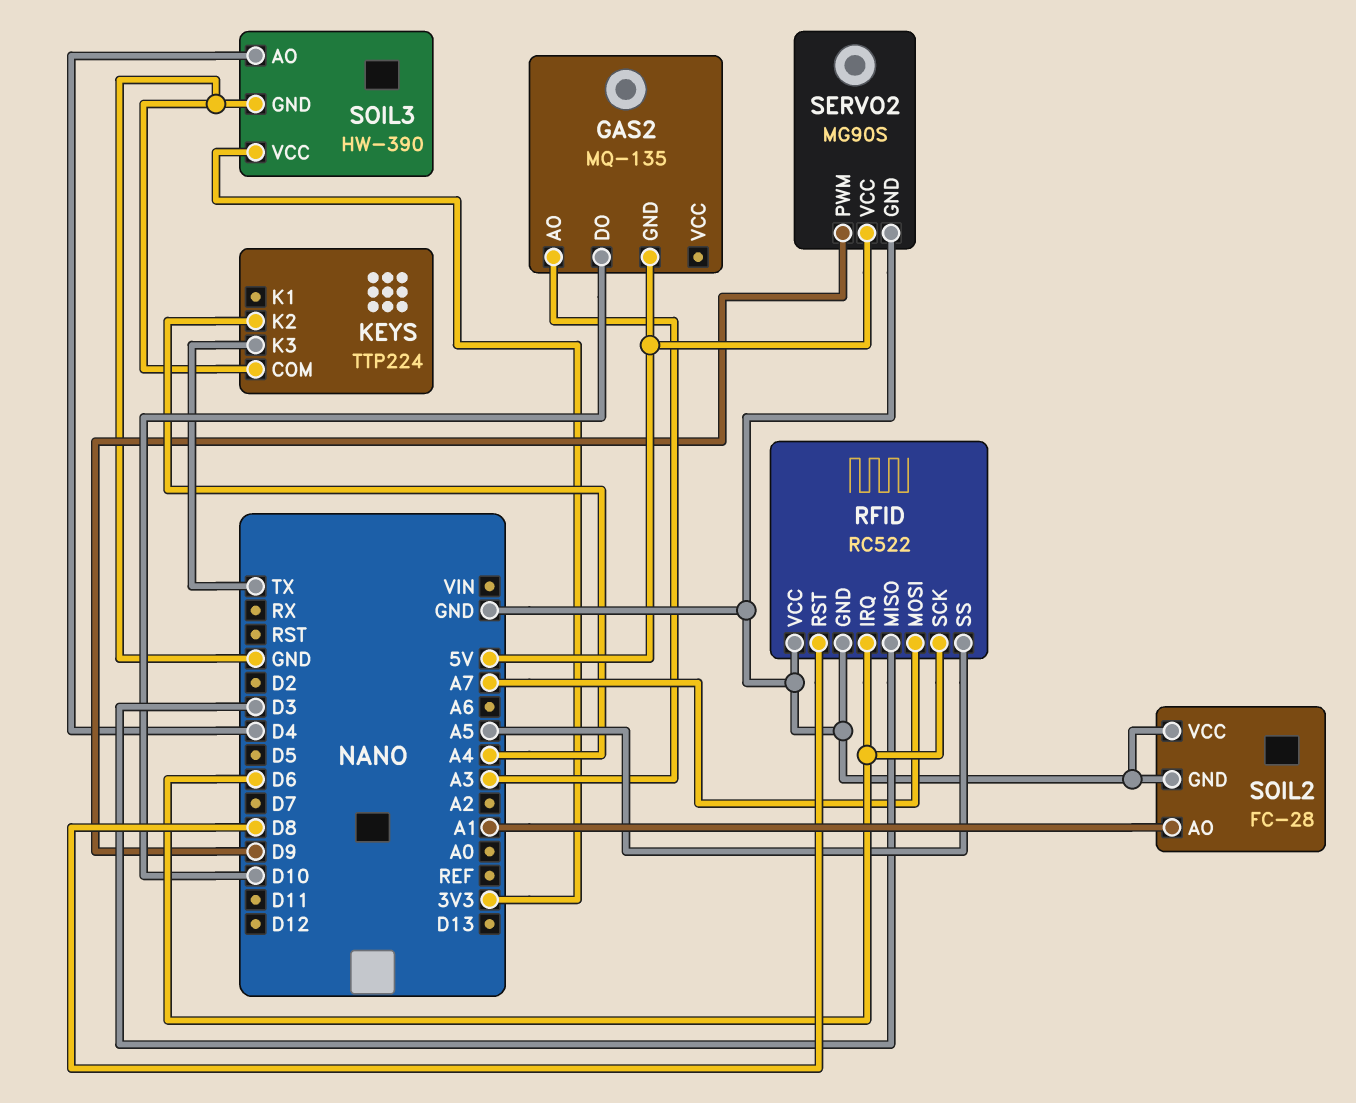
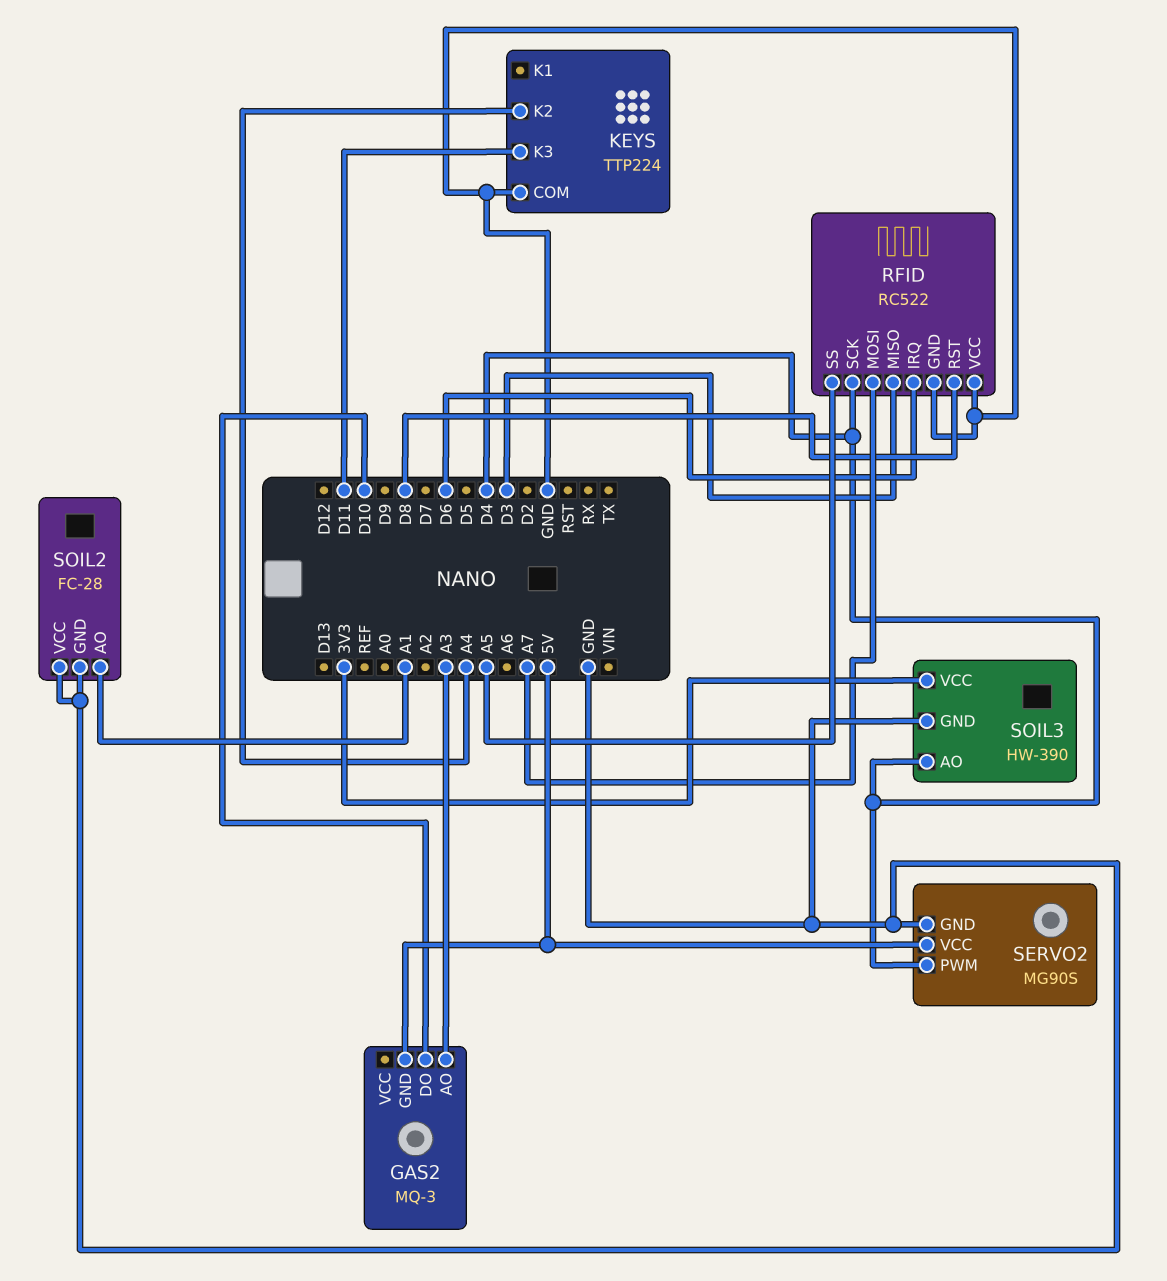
GAS2: MQ-135 -> MQ-3
KEYS pin K3: TX -> D11
RFID pin SCK: D6 -> D4
SERVO2 pin PWM: D9 -> D4

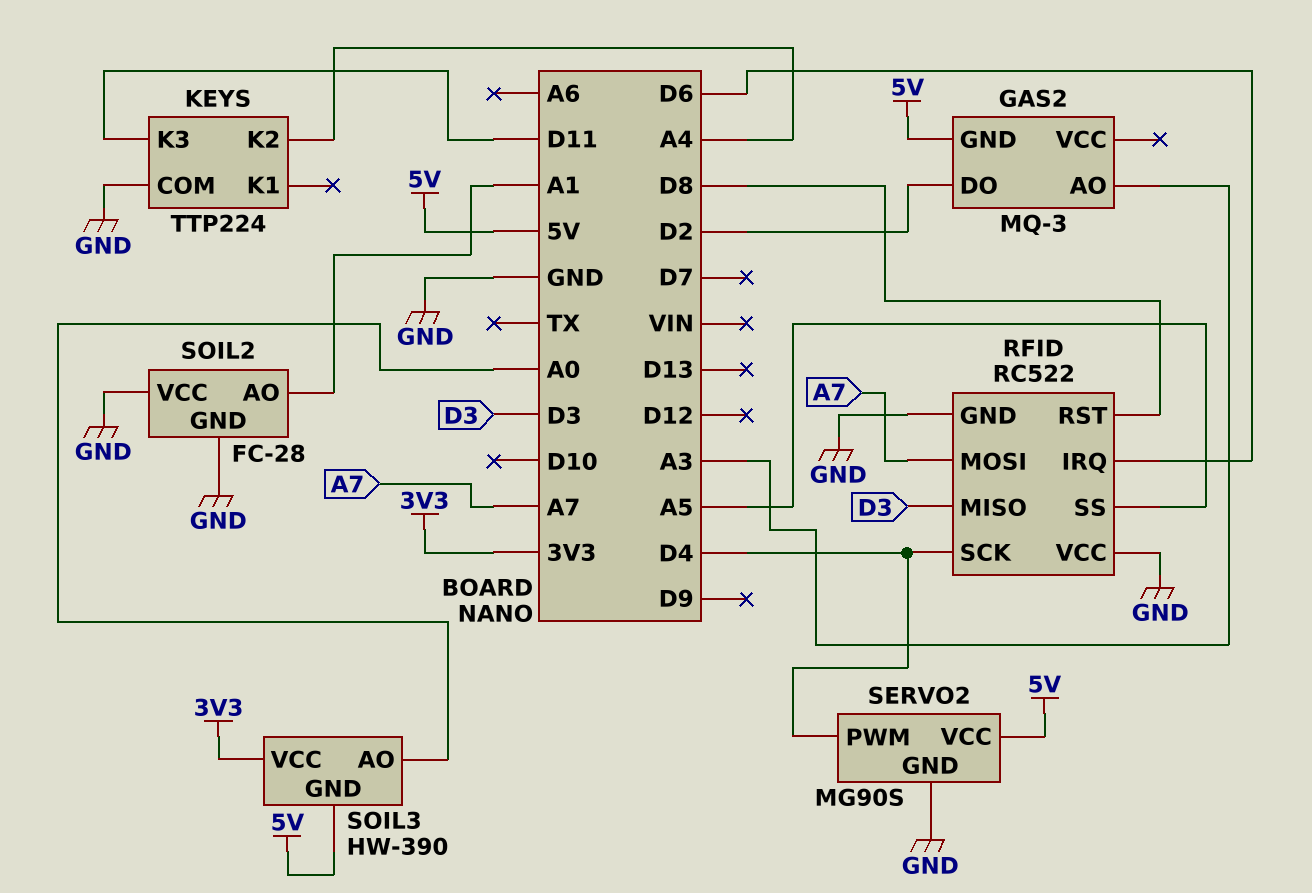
GAS2 pin DO: D10 -> D2
SOIL3 pin AO: D4 -> A0
SOIL3 pin GND: GND -> 5V

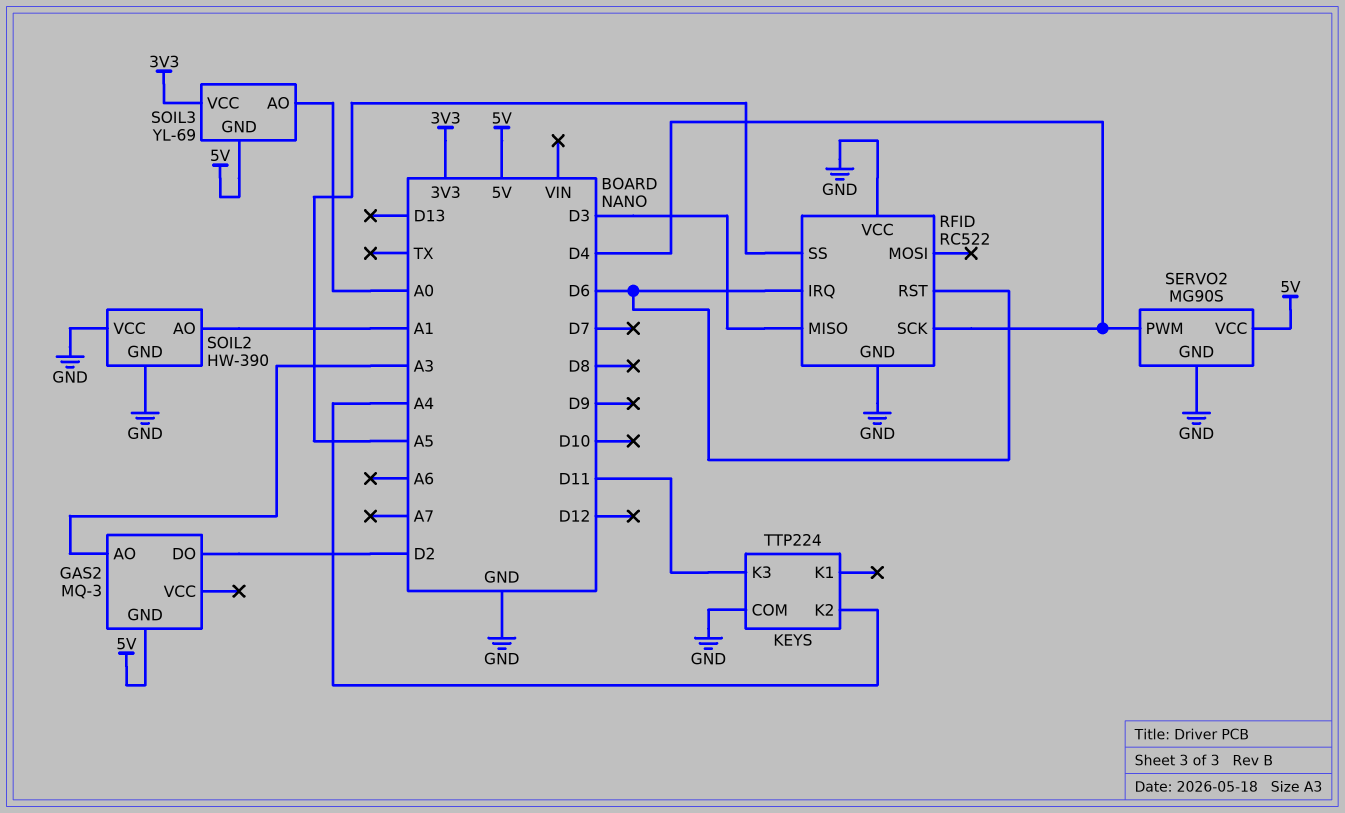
RFID pin MOSI: A7 -> none
RFID pin RST: D8 -> D6
SOIL2: FC-28 -> HW-390
SOIL3: HW-390 -> YL-69

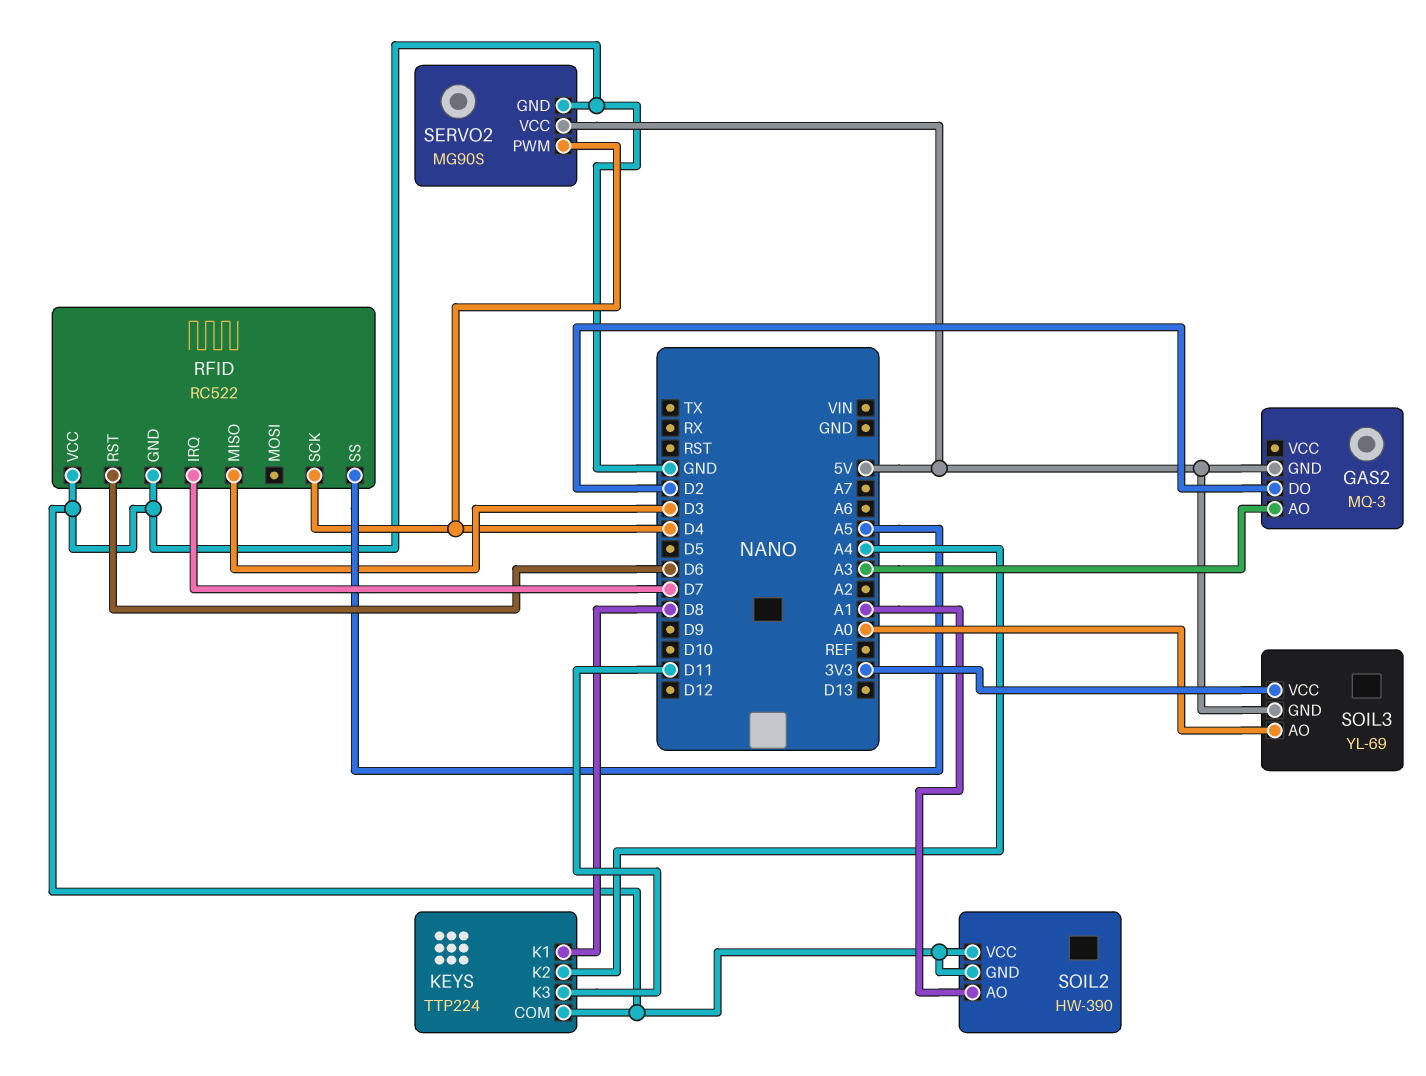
KEYS pin K1: none -> D8
RFID pin IRQ: D6 -> D7

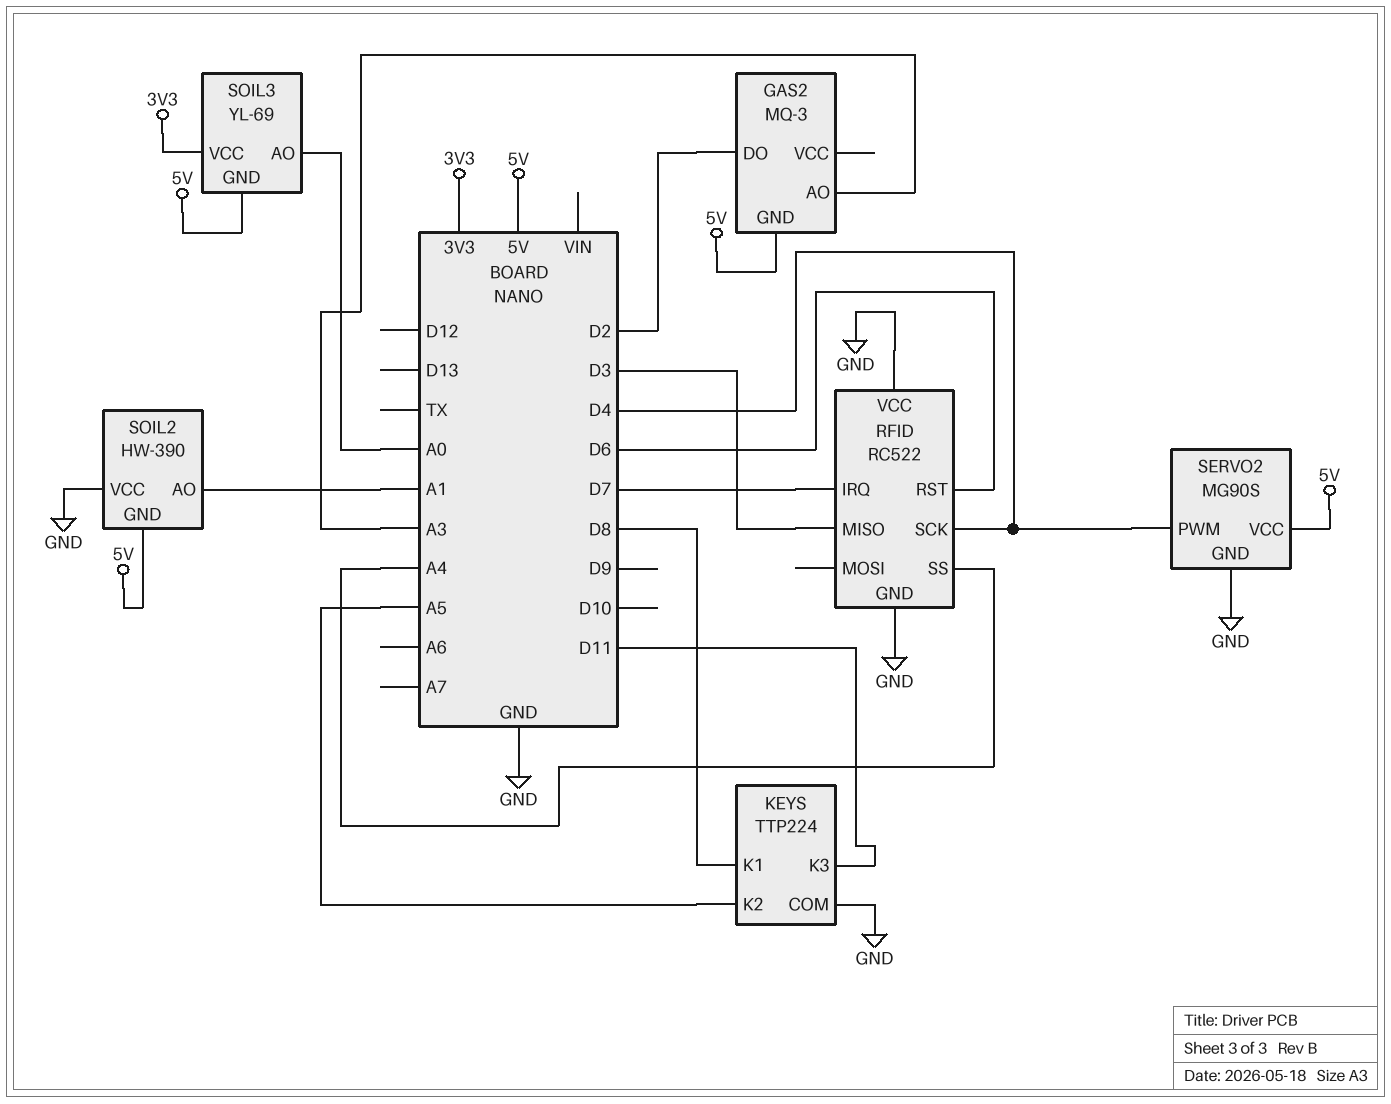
KEYS pin K2: A4 -> A5
RFID pin SS: A5 -> A4
SOIL2 pin GND: GND -> 5V

